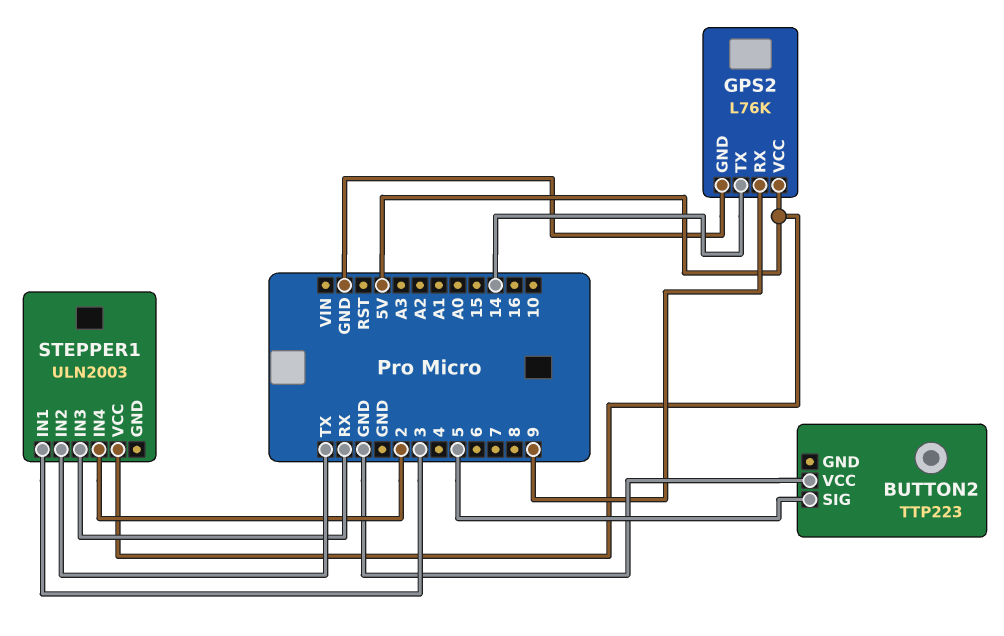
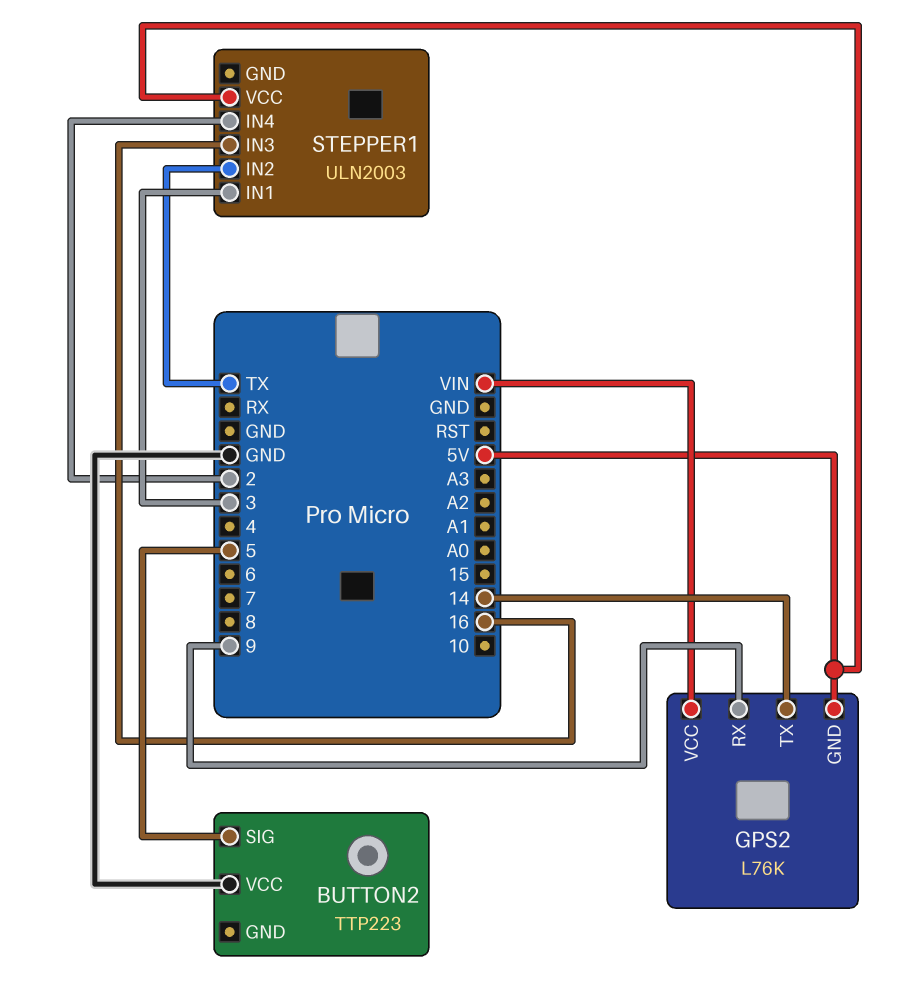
GPS2 pin GND: GND -> 5V
GPS2 pin VCC: 5V -> VIN
STEPPER1 pin IN3: RX -> 16

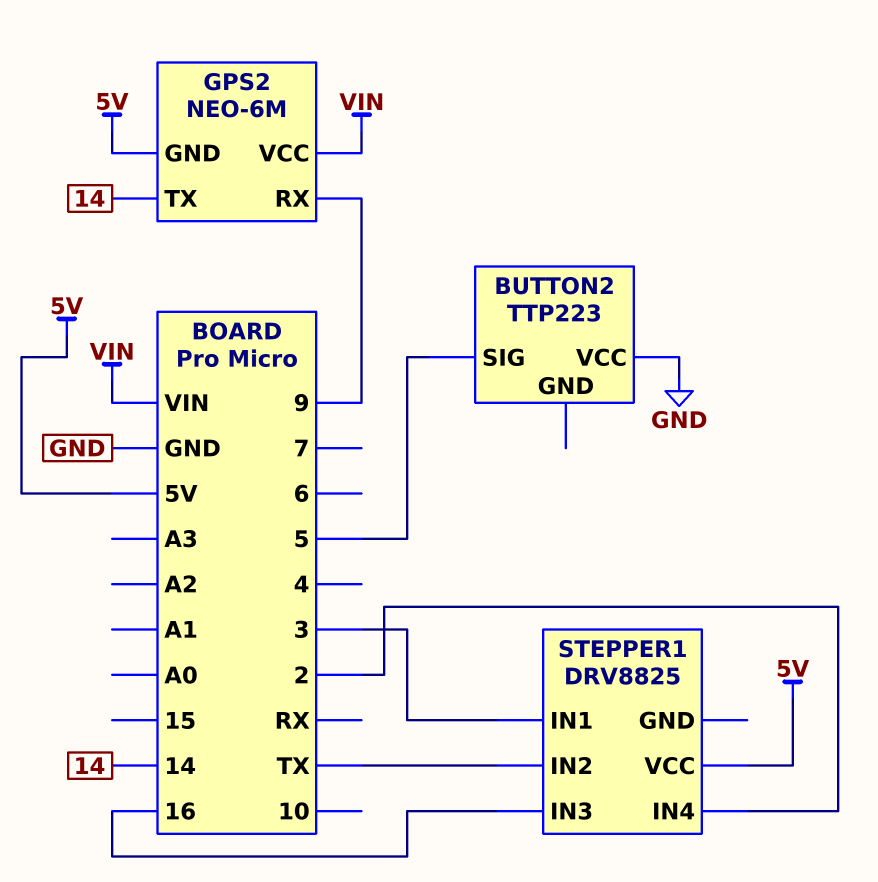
GPS2: L76K -> NEO-6M
STEPPER1: ULN2003 -> DRV8825

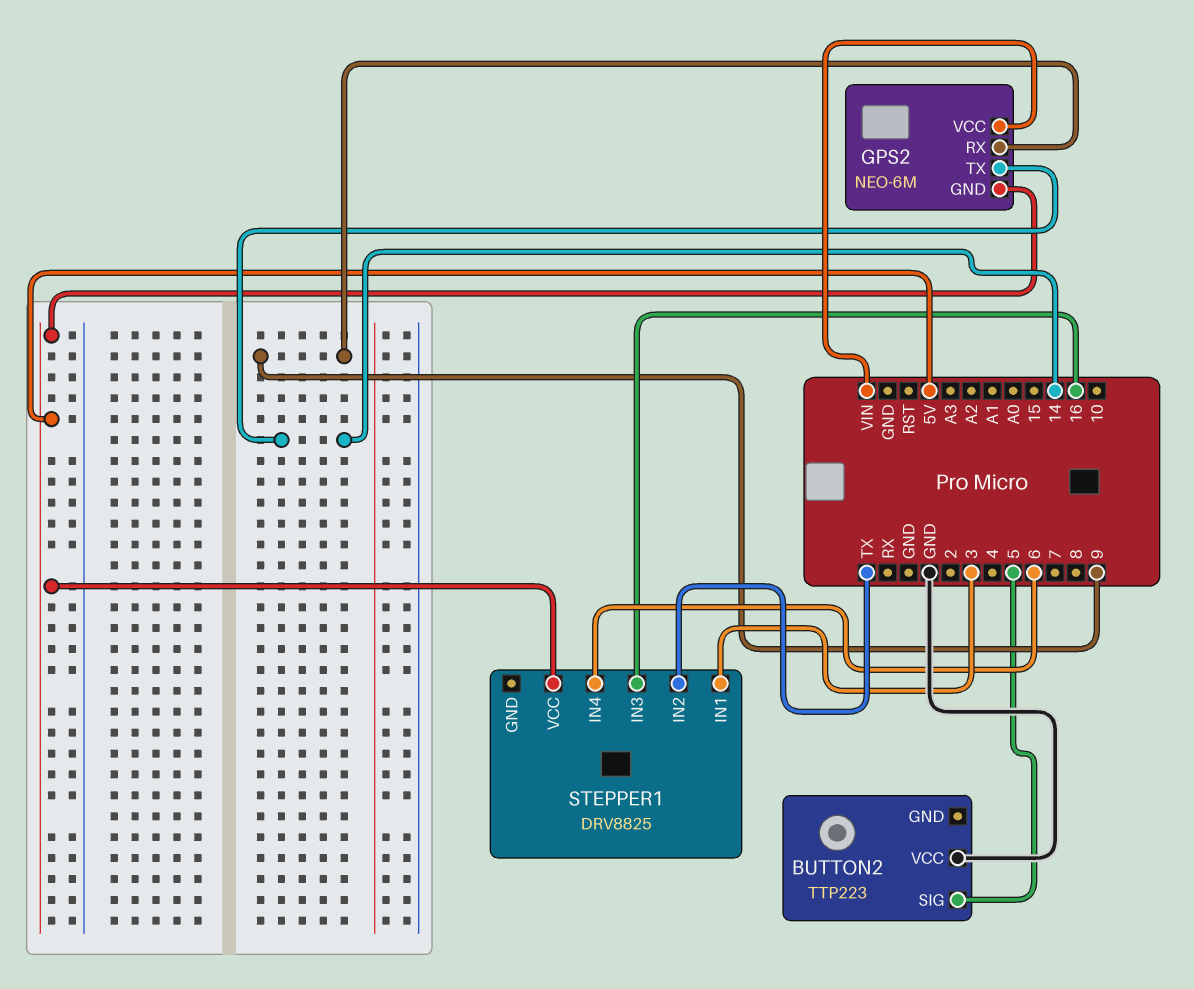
STEPPER1 pin IN4: 2 -> 6

